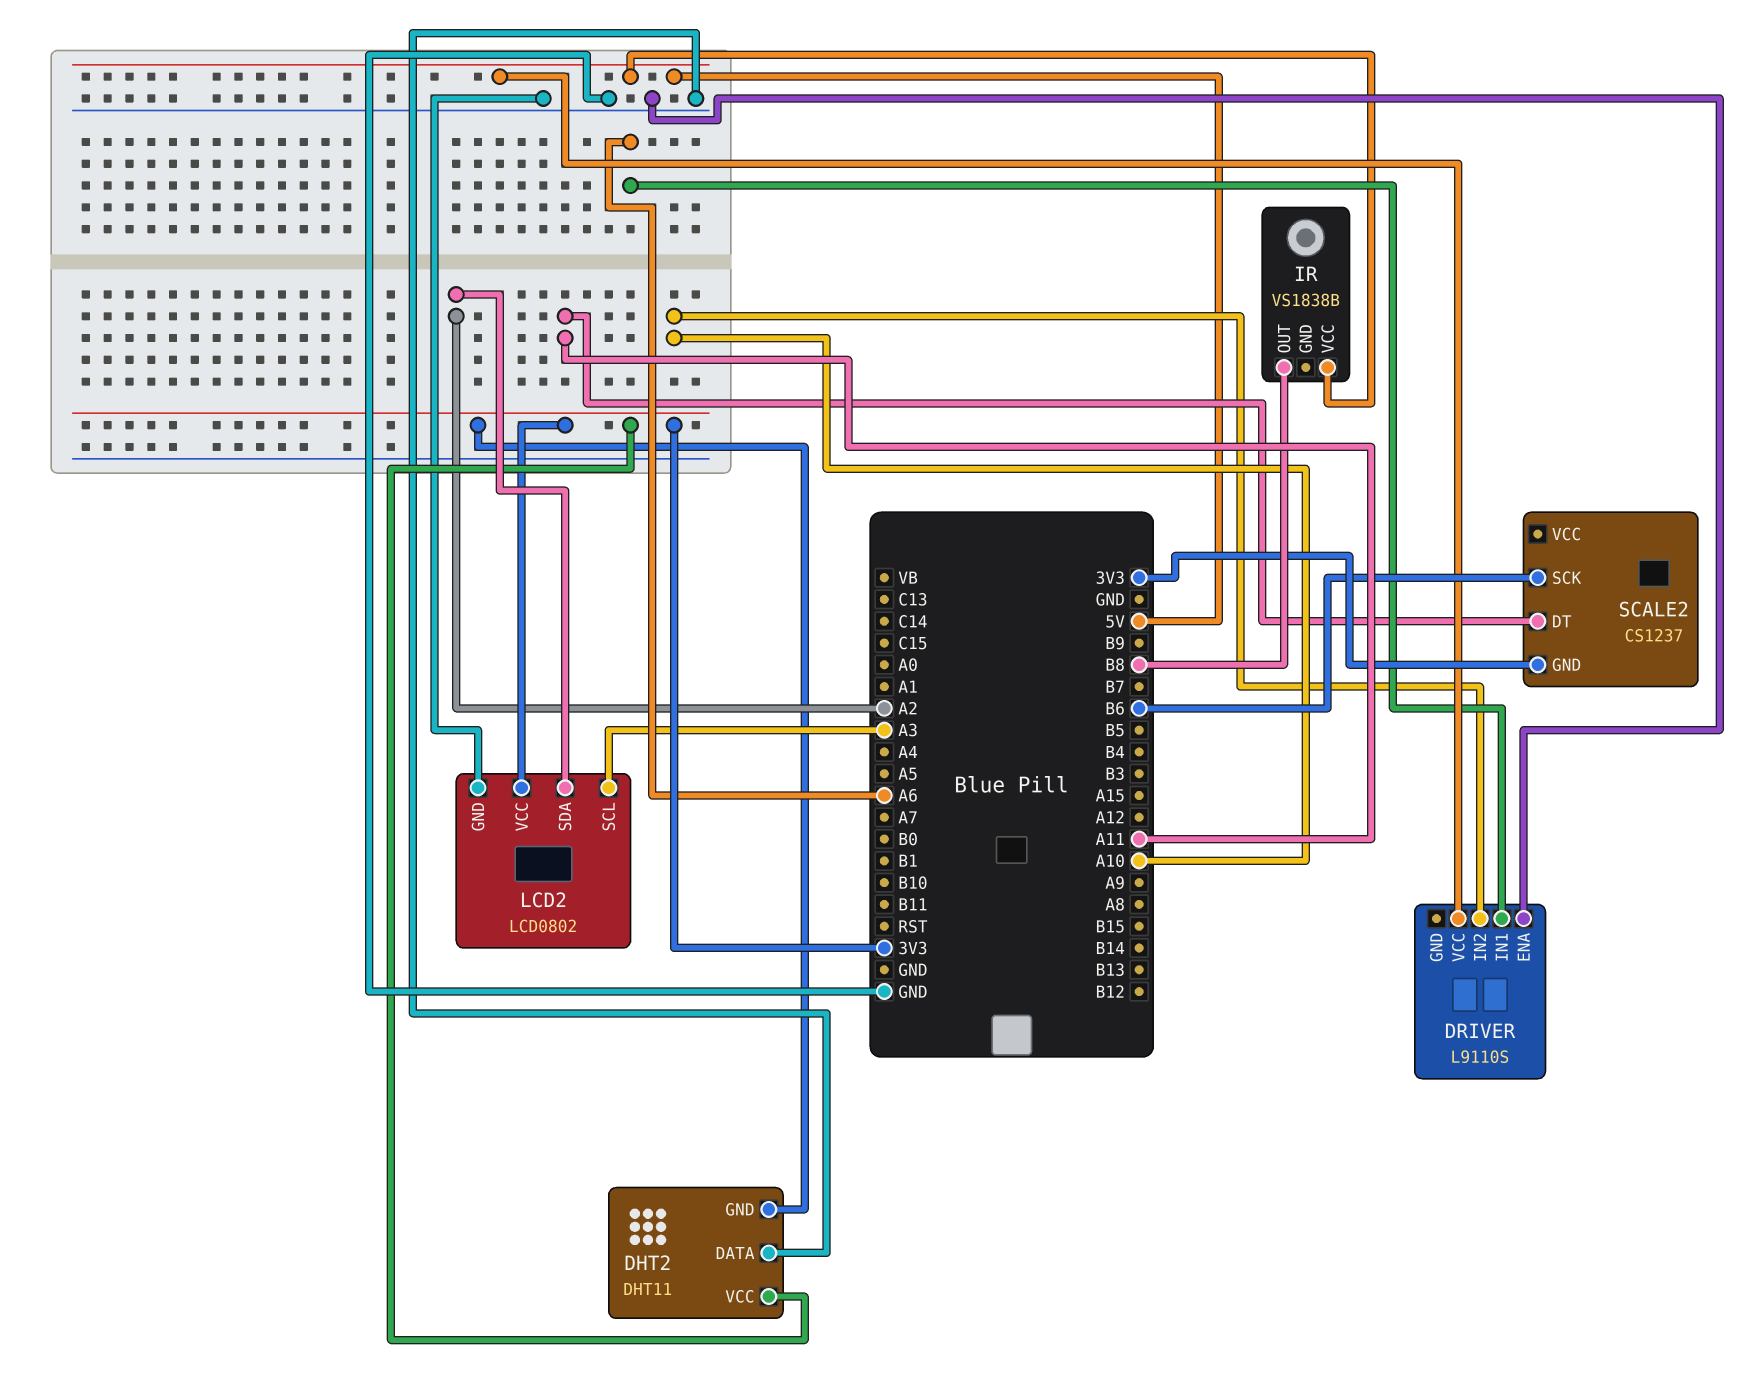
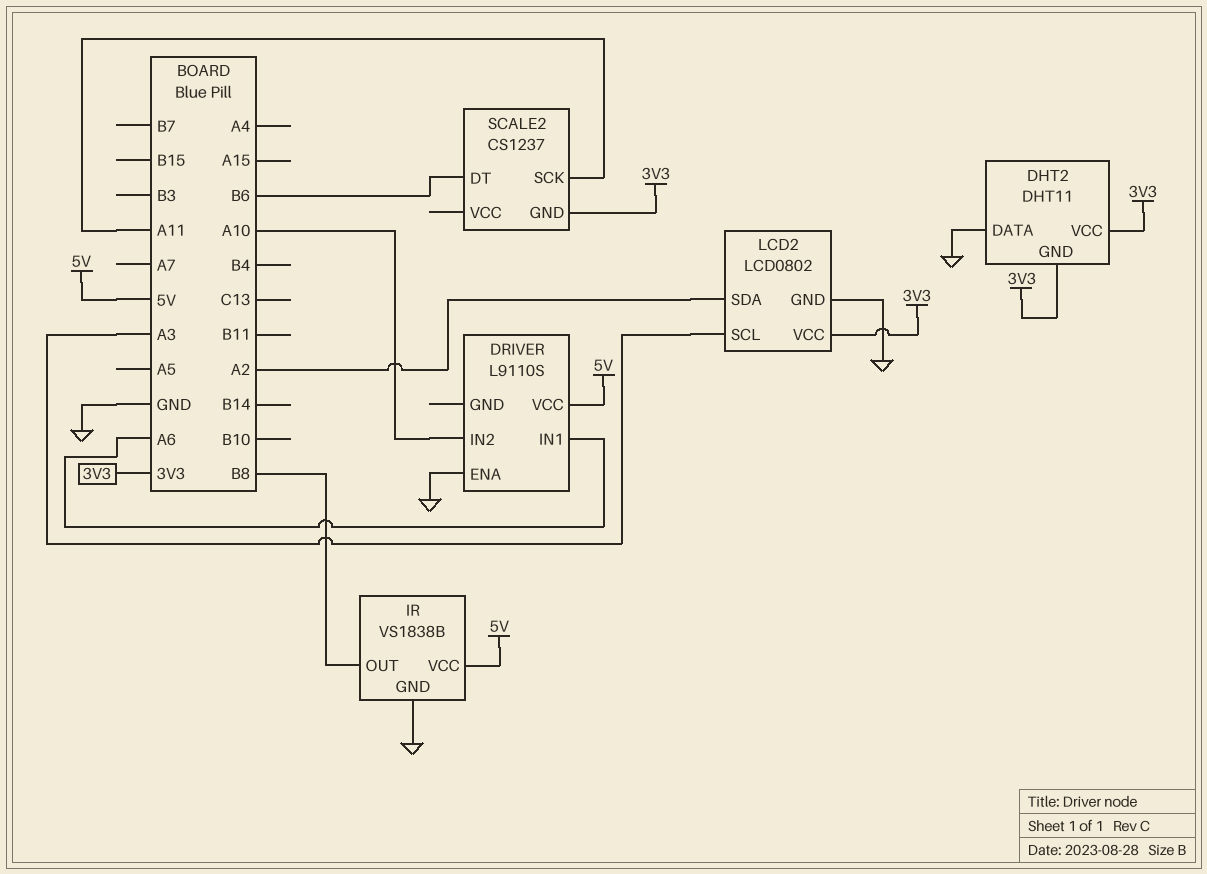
IR pin GND: none -> GND
SCALE2 pin DT: A11 -> B6
SCALE2 pin SCK: B6 -> A11

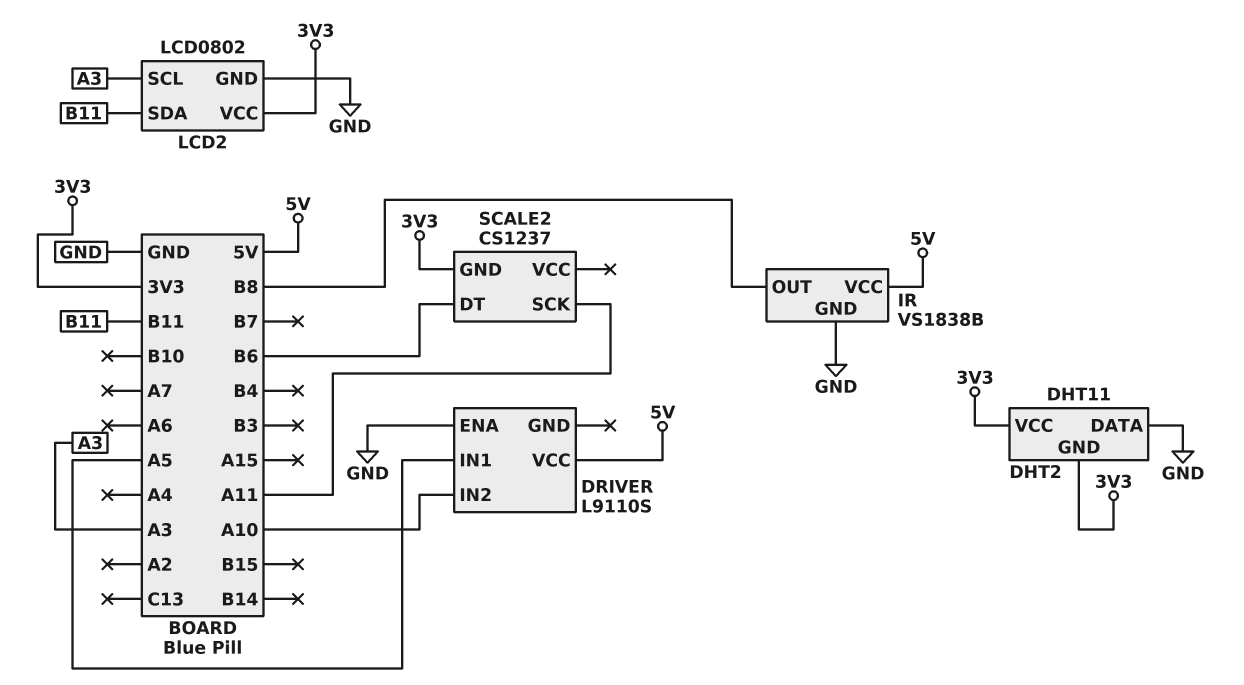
DRIVER pin IN1: A6 -> A5
LCD2 pin SDA: A2 -> B11

